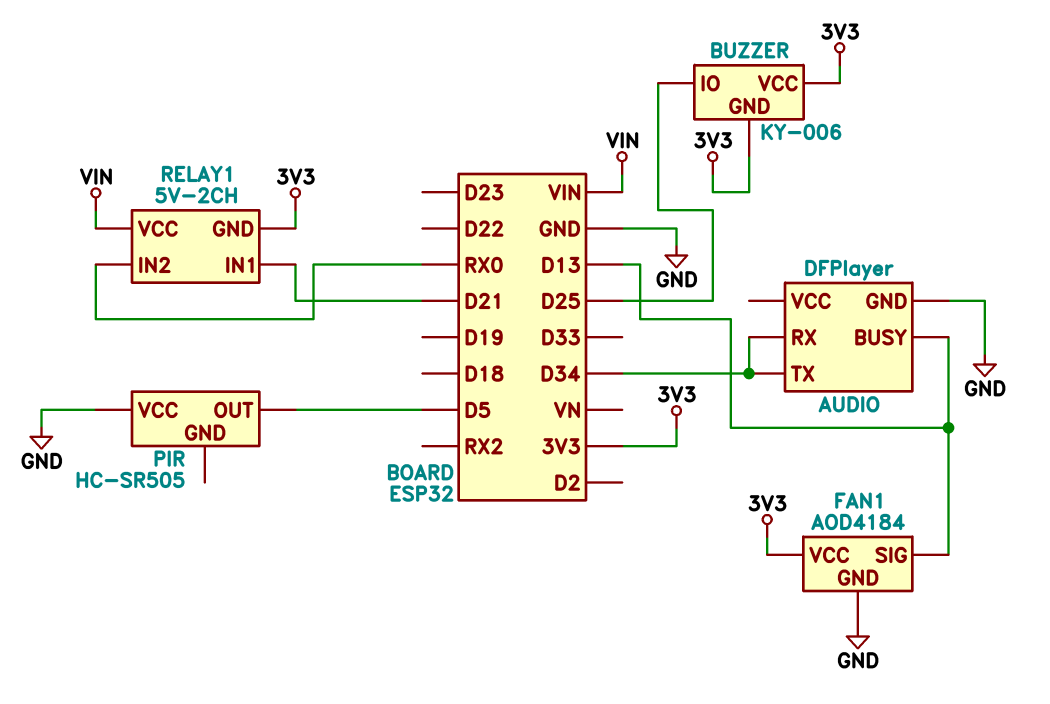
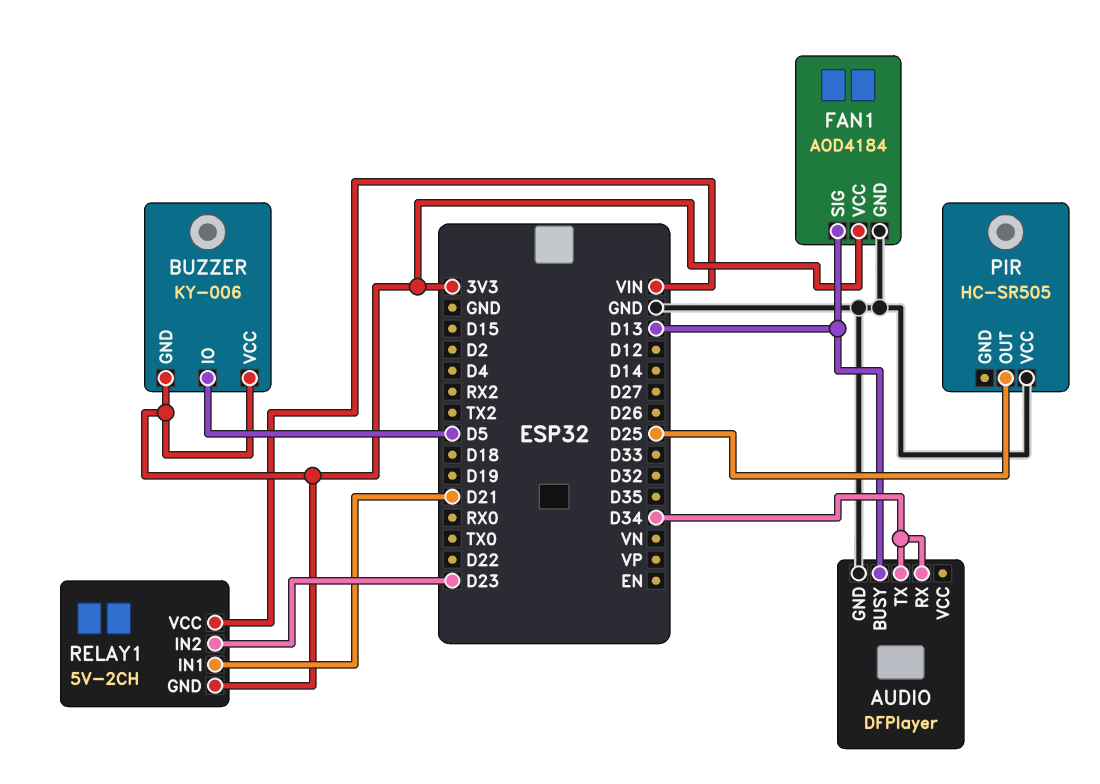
BUZZER pin IO: D25 -> D5
PIR pin OUT: D5 -> D25
RELAY1 pin IN2: RX0 -> D23

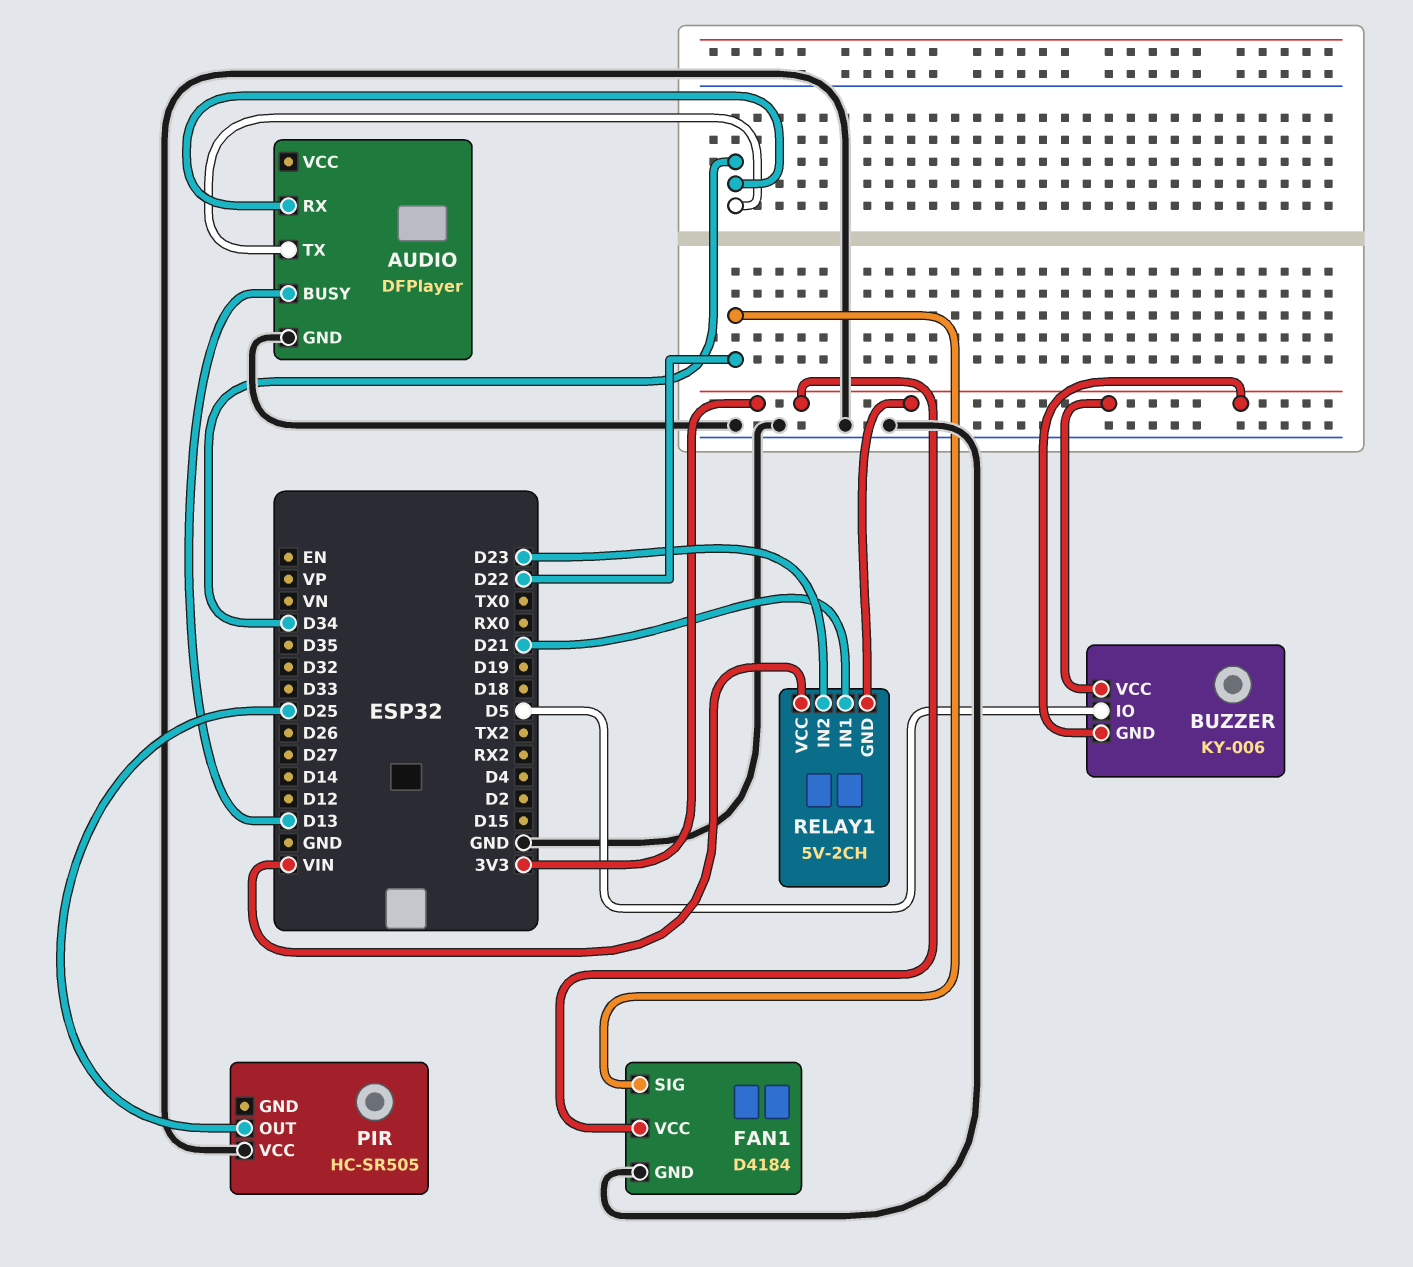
FAN1: AOD4184 -> D4184
FAN1 pin SIG: D13 -> D22

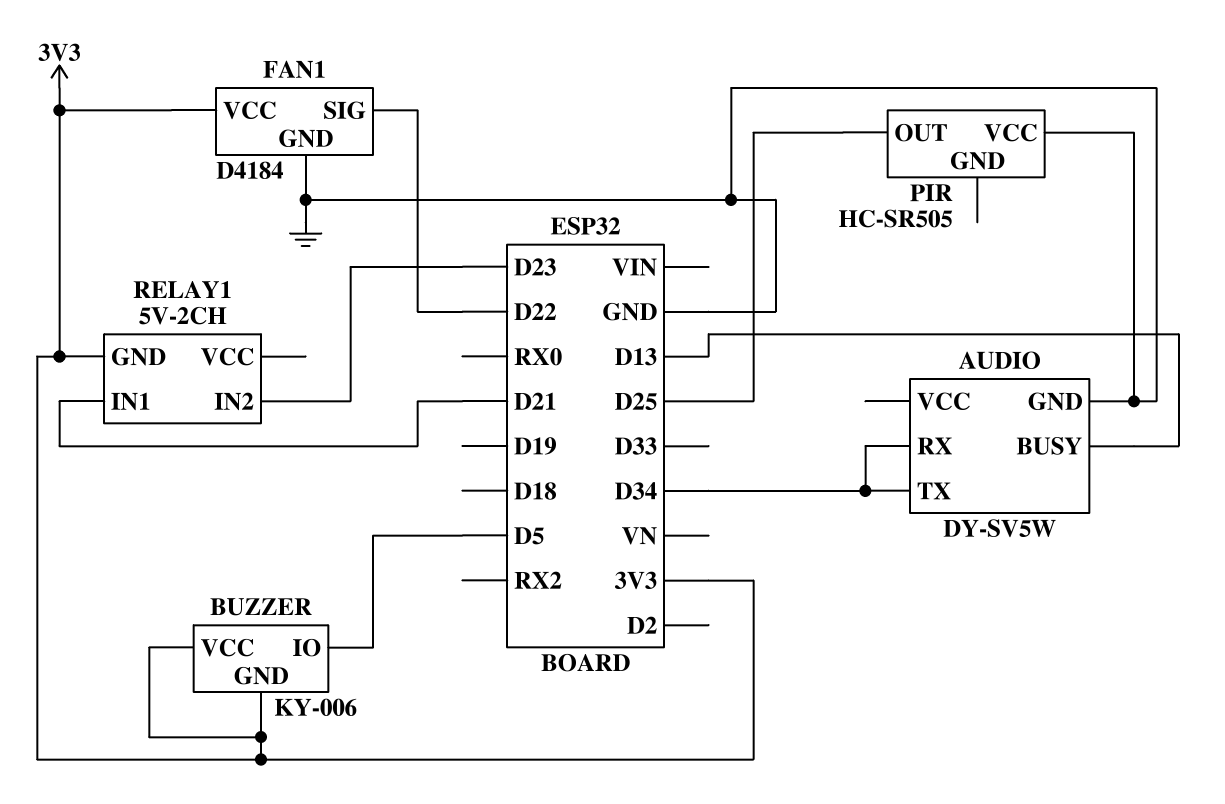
AUDIO: DFPlayer -> DY-SV5W
RELAY1 pin VCC: VIN -> none

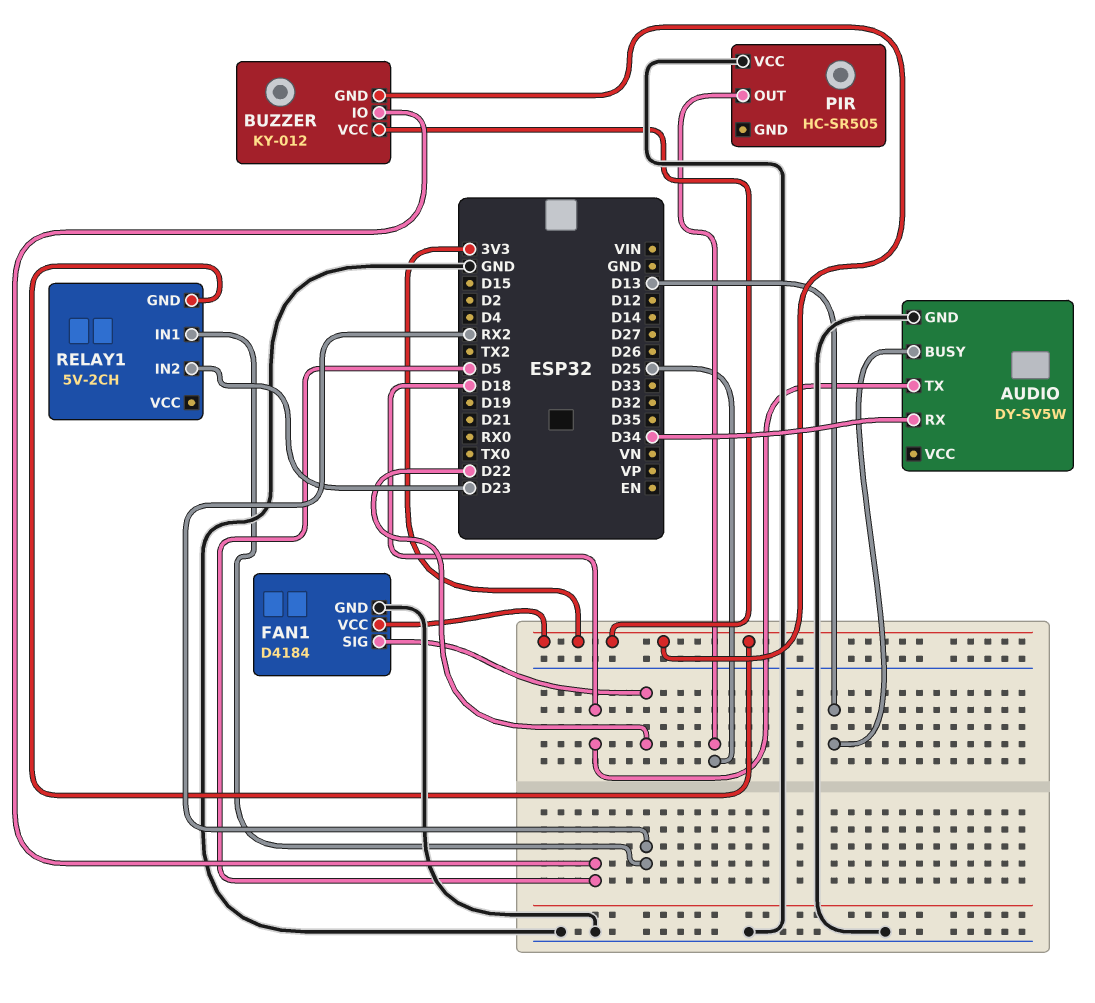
AUDIO pin TX: D34 -> D18
BUZZER: KY-006 -> KY-012
RELAY1 pin IN1: D21 -> RX2

